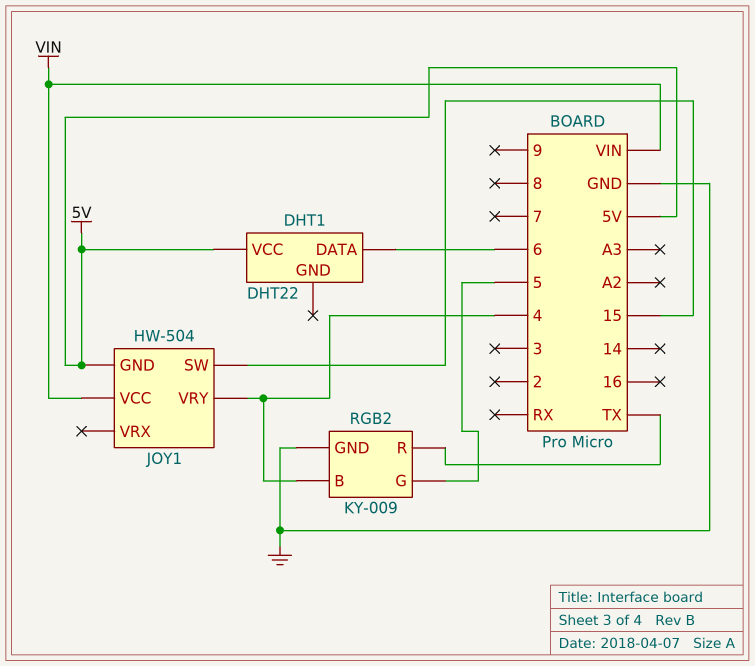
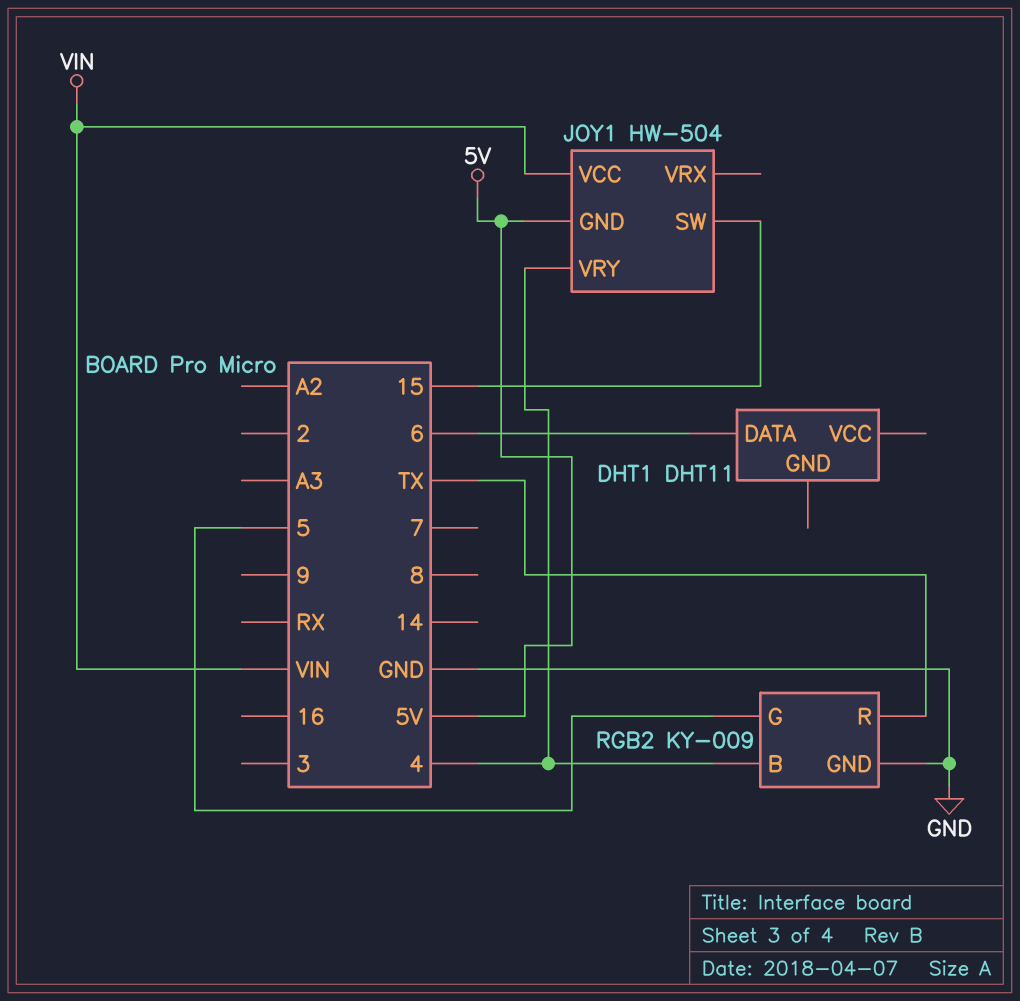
DHT1: DHT22 -> DHT11
DHT1 pin VCC: 5V -> none

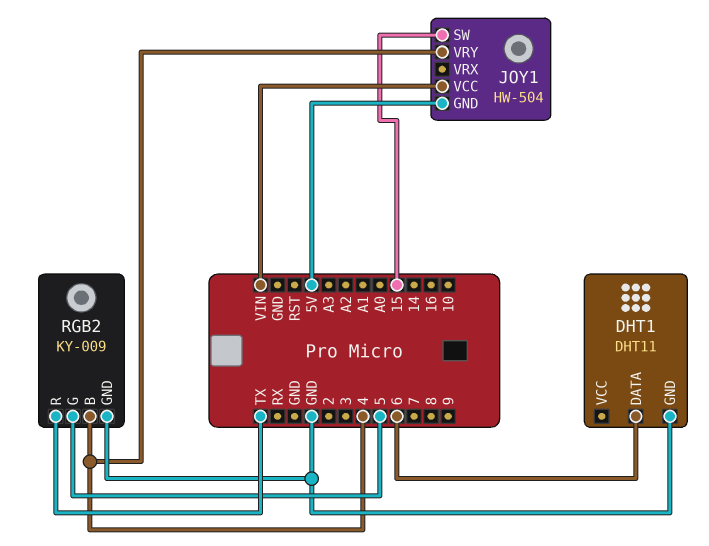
DHT1 pin GND: none -> GND

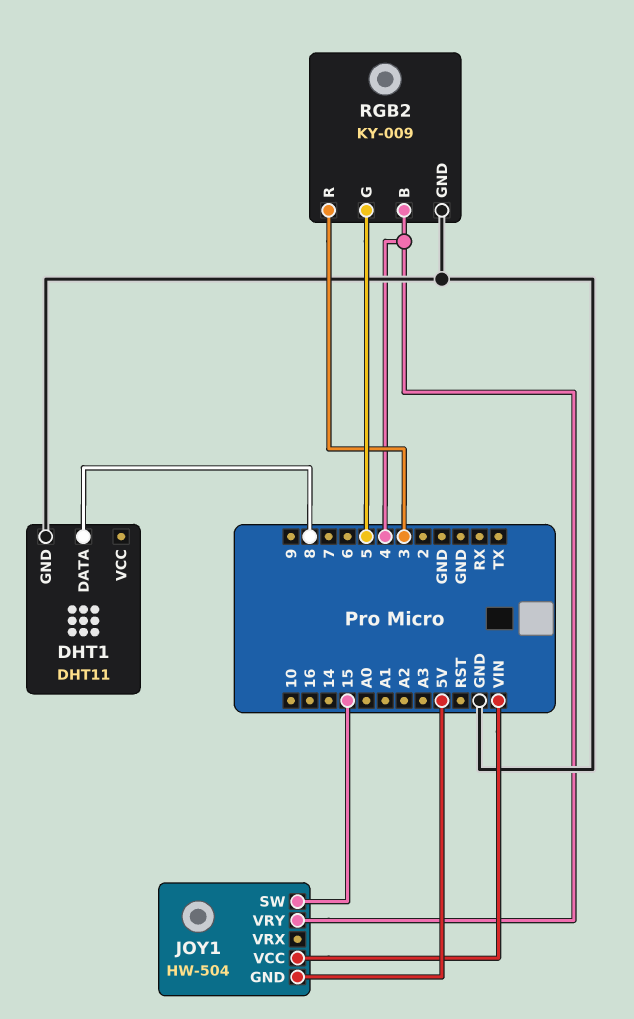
DHT1 pin DATA: 6 -> 8
RGB2 pin R: TX -> 3

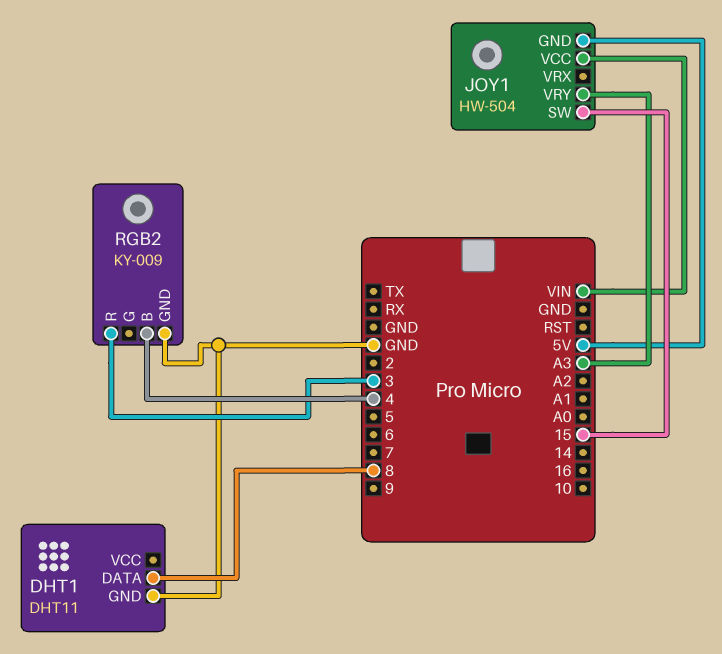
JOY1 pin VRY: 4 -> A3
RGB2 pin G: 5 -> none

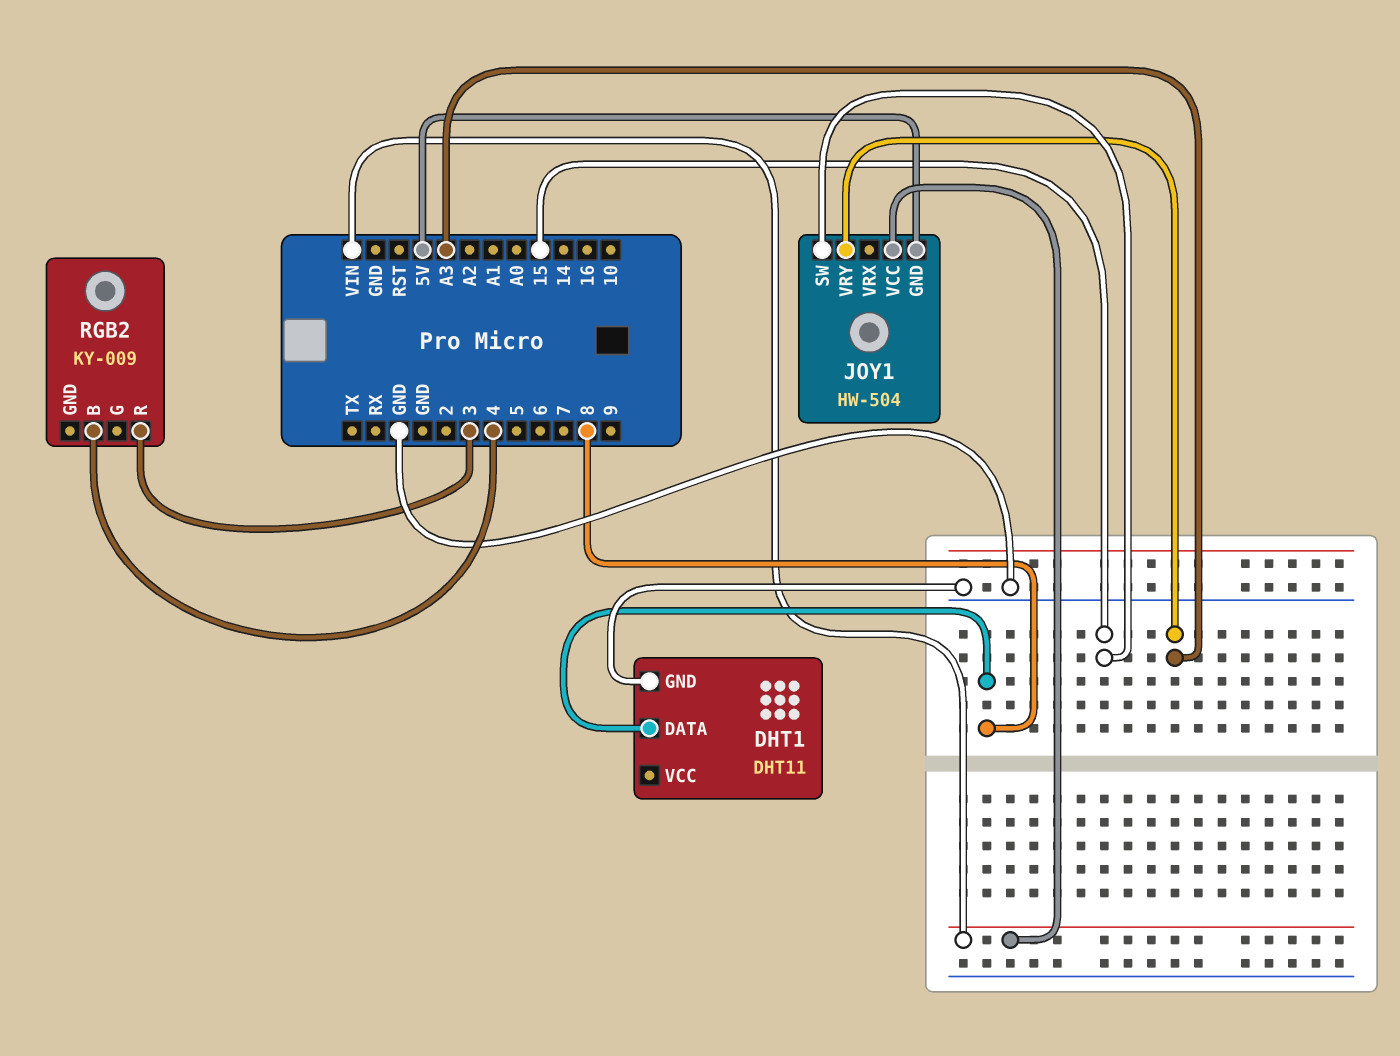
RGB2 pin GND: GND -> none

